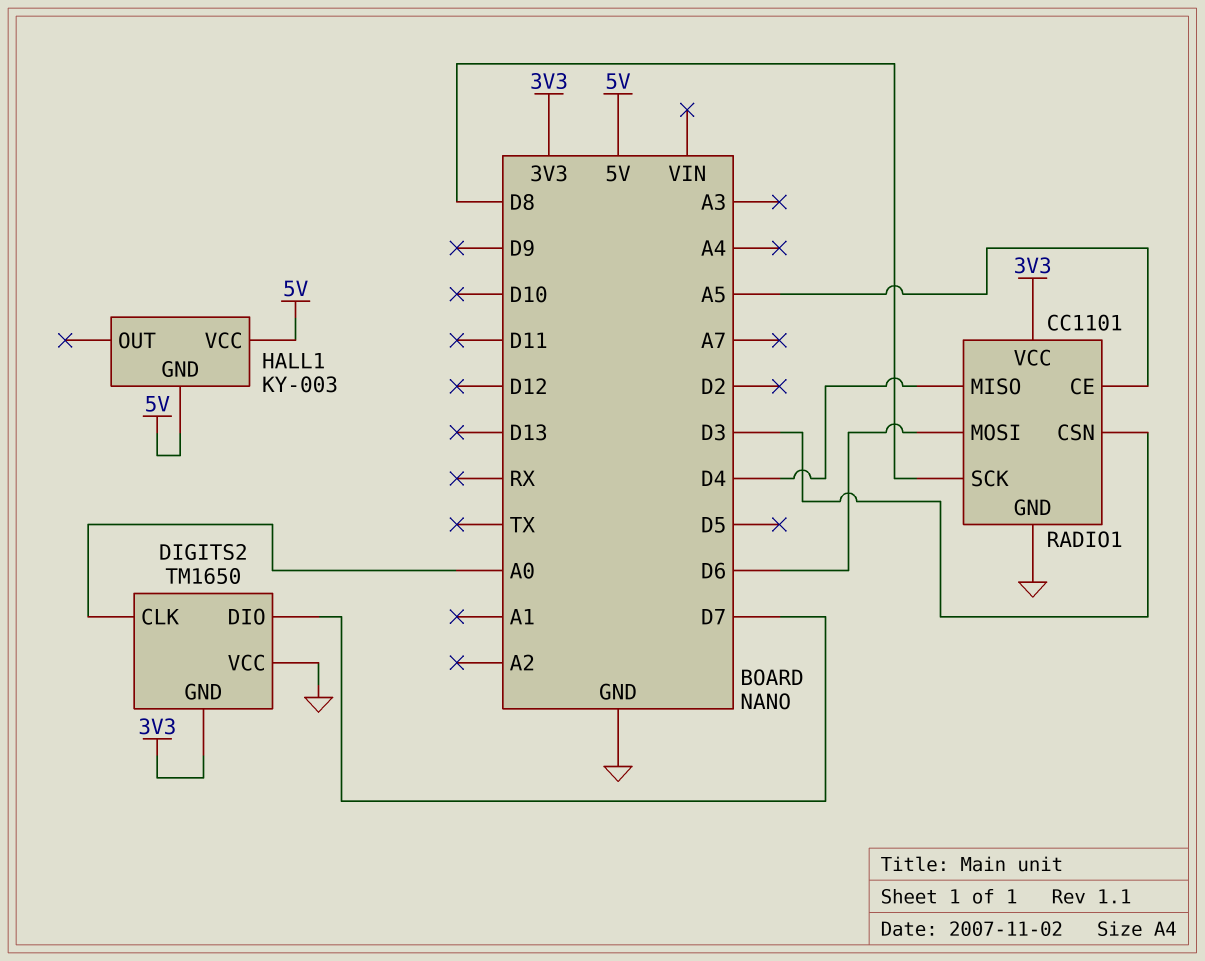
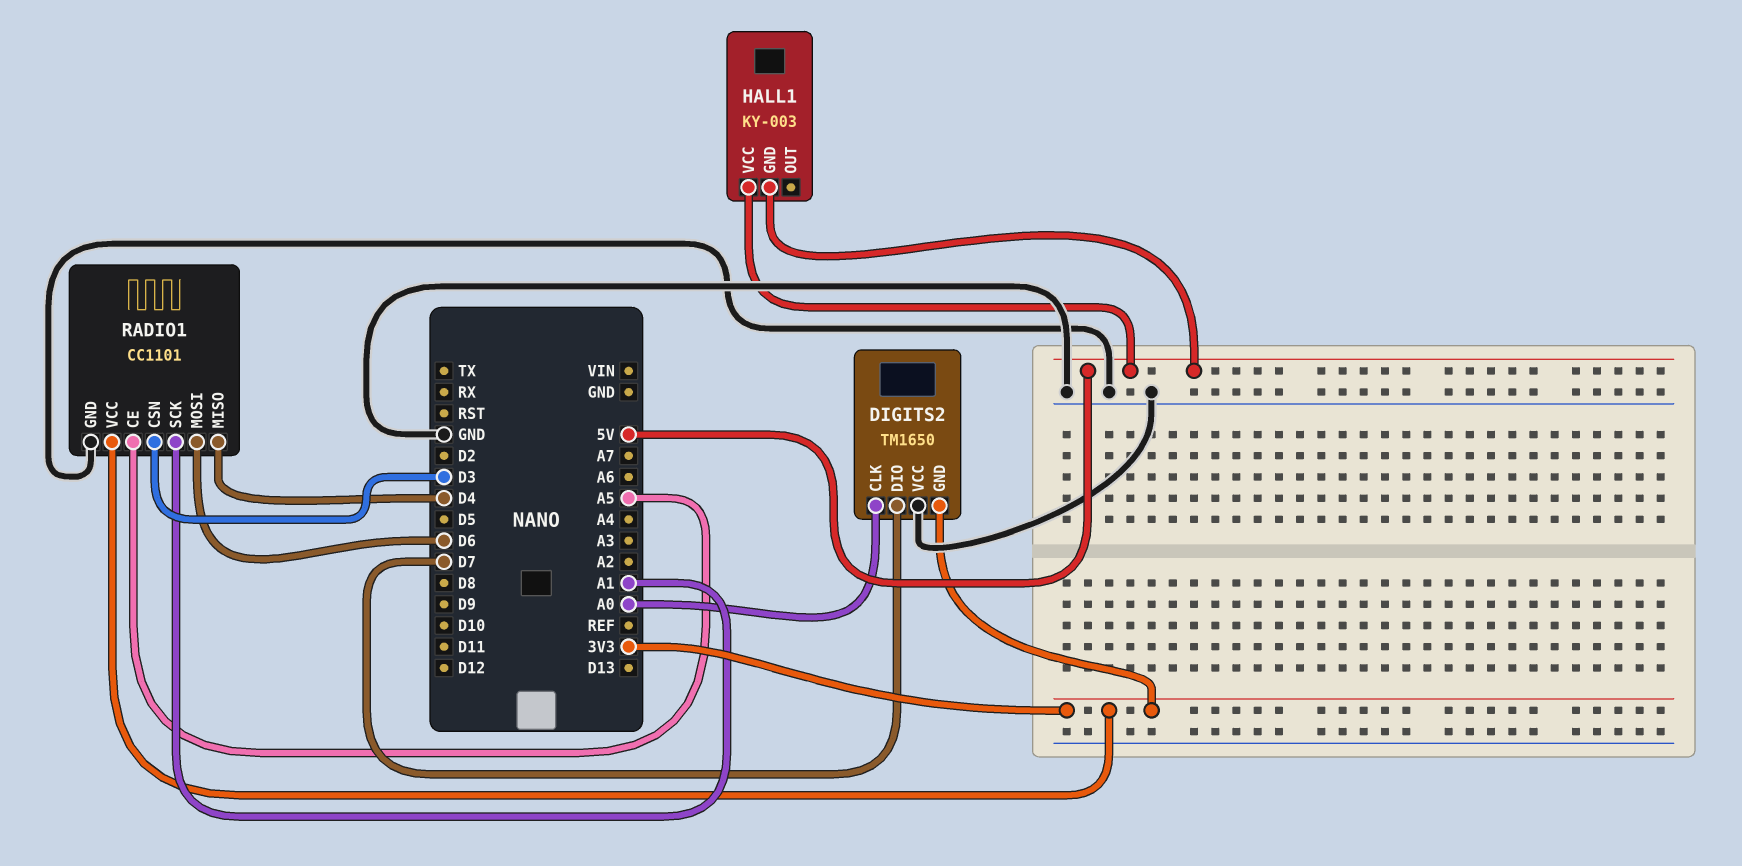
RADIO1 pin SCK: D8 -> A1

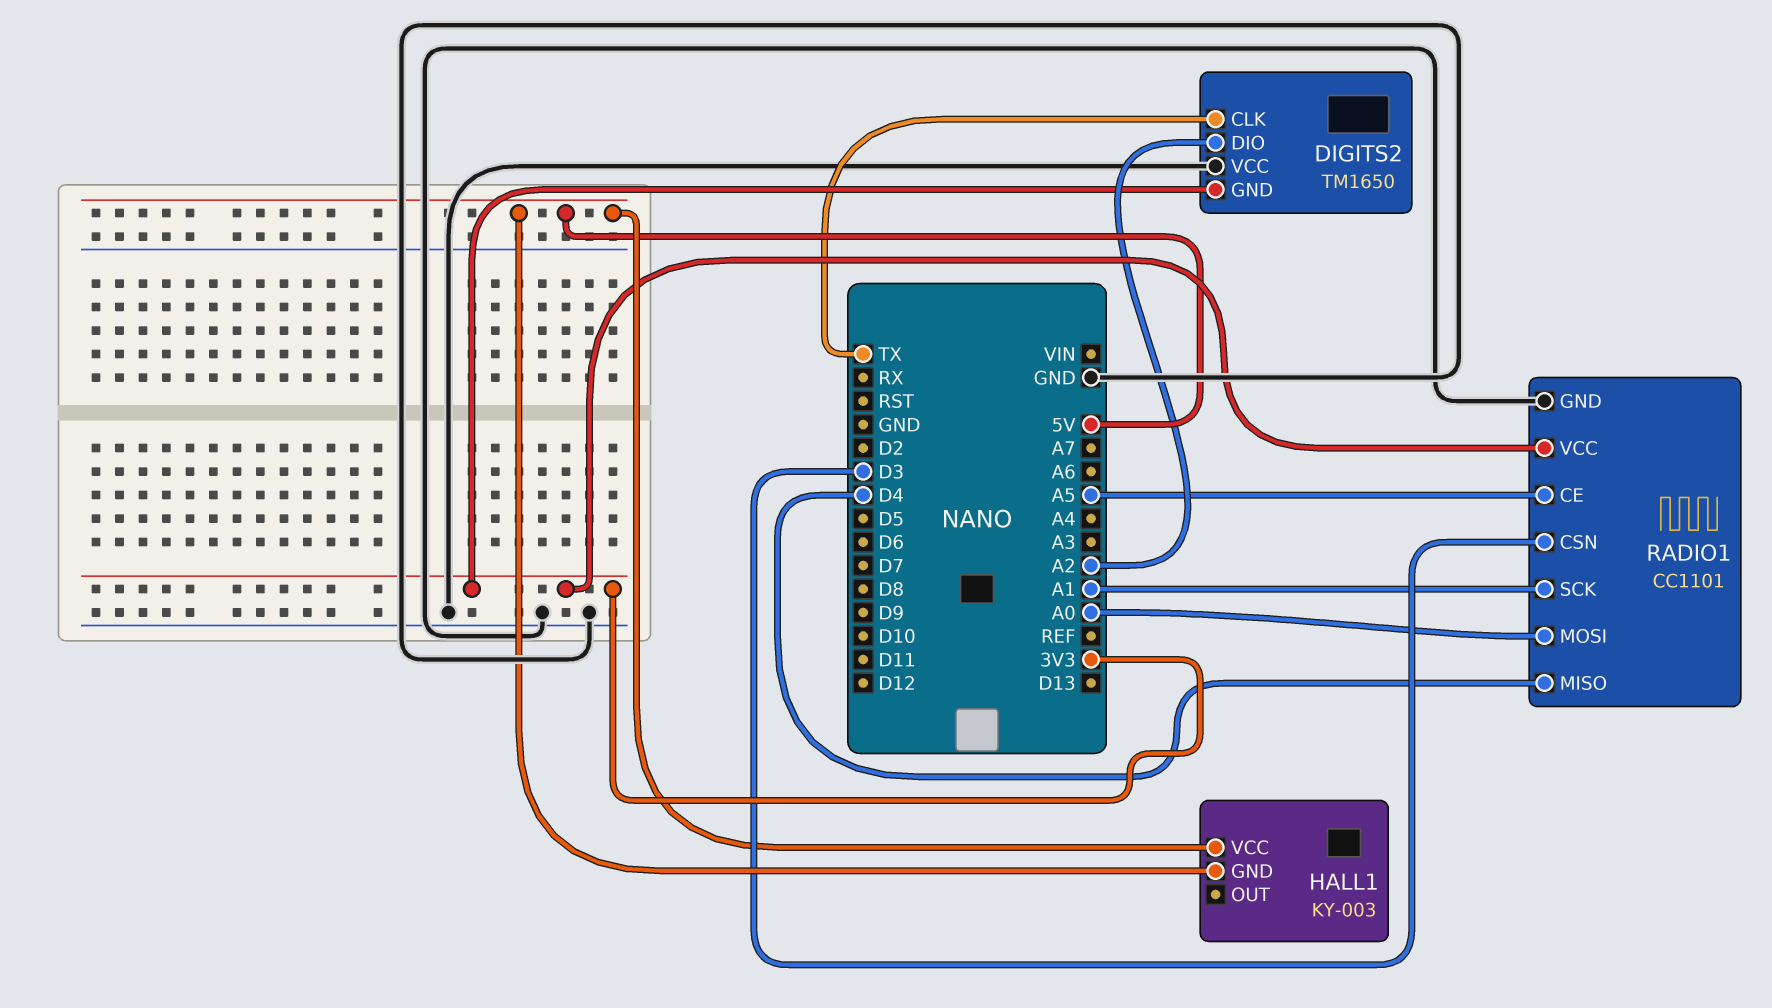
DIGITS2 pin CLK: A0 -> TX
DIGITS2 pin DIO: D7 -> A2
RADIO1 pin MOSI: D6 -> A0

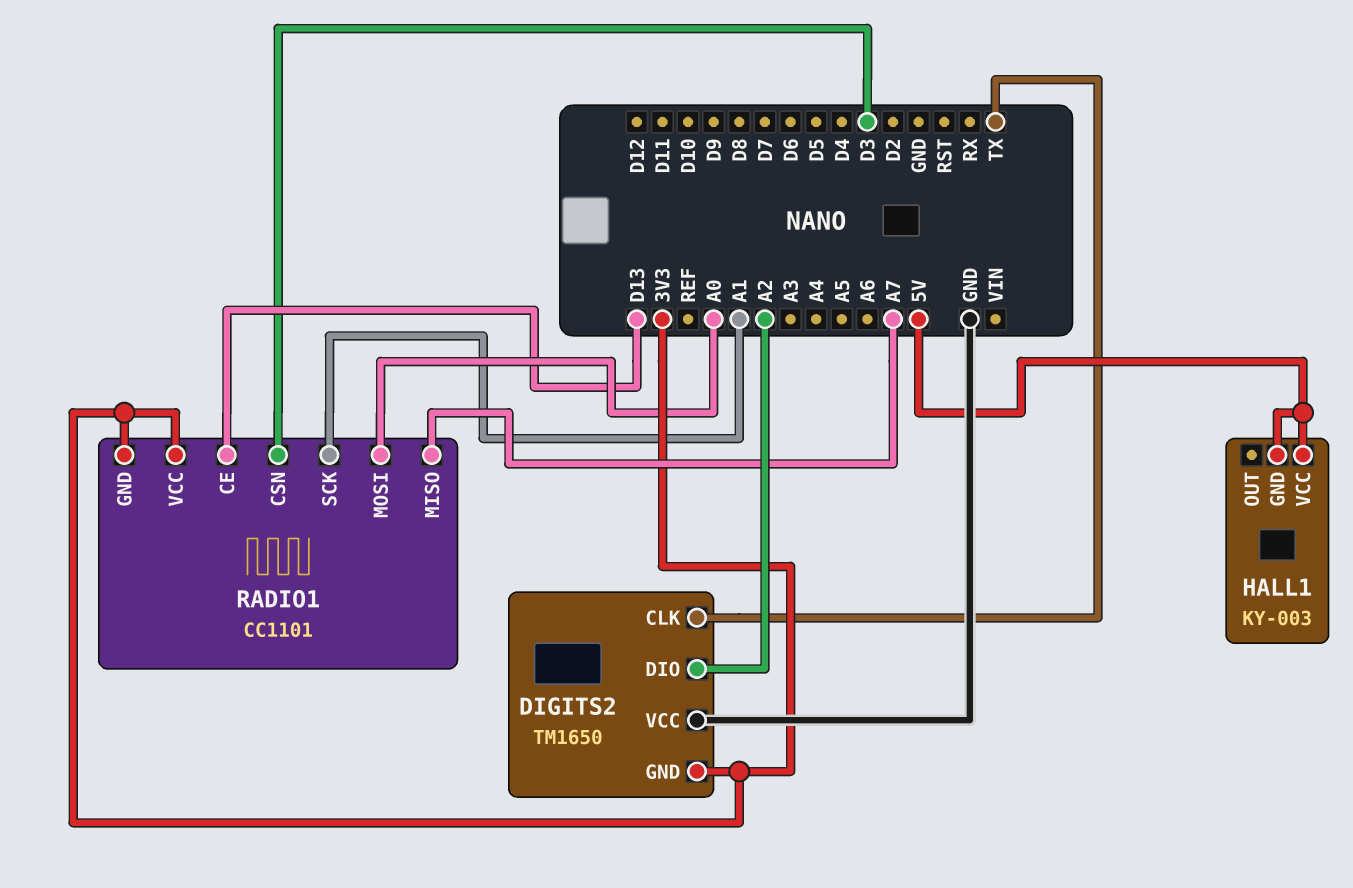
RADIO1 pin CE: A5 -> D13
RADIO1 pin GND: GND -> 3V3
RADIO1 pin MISO: D4 -> A7

